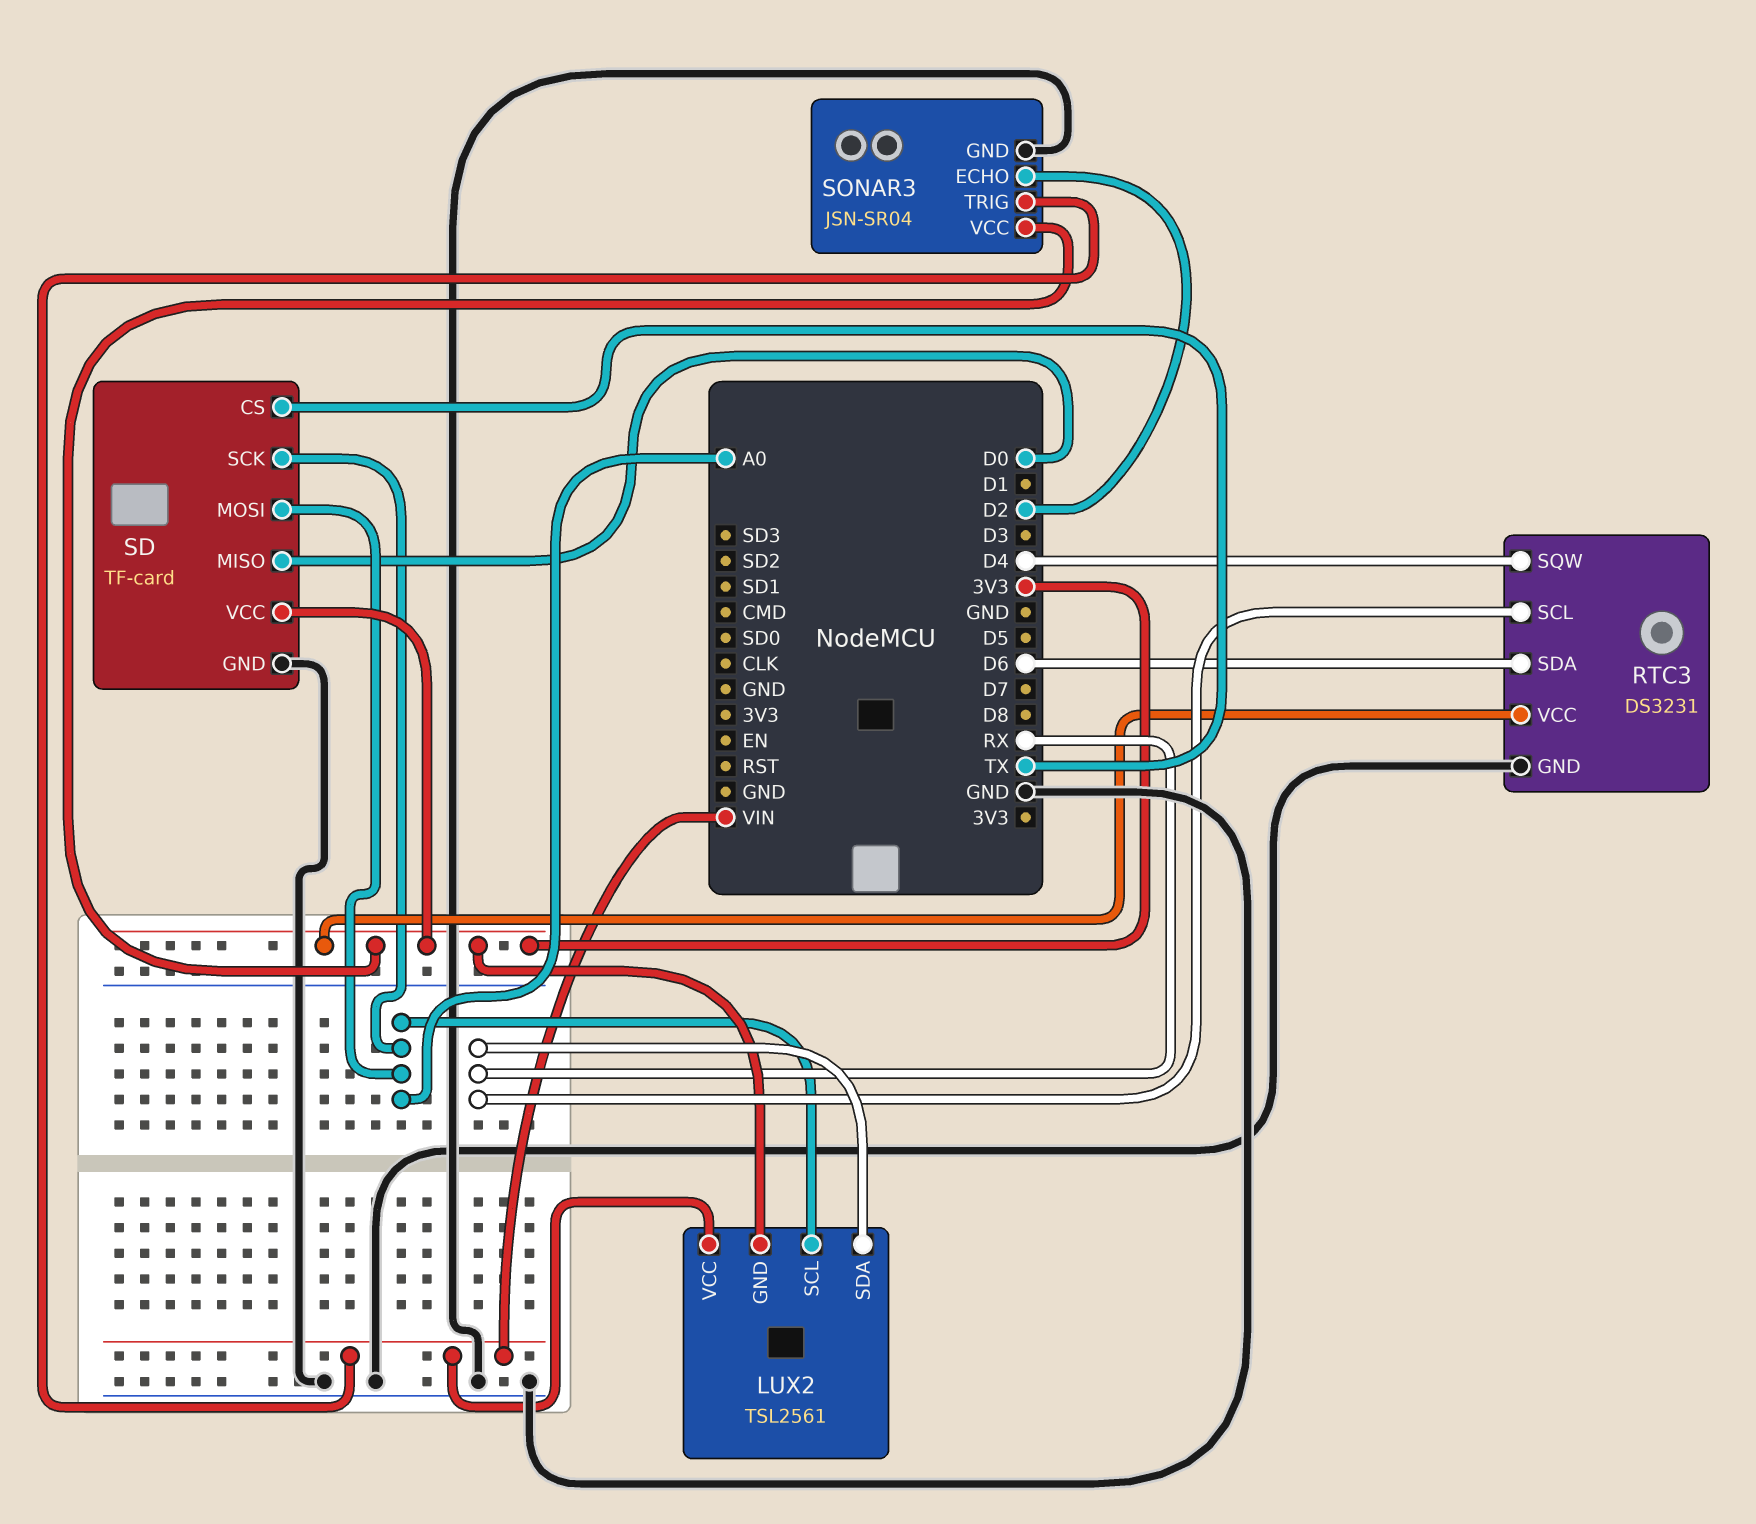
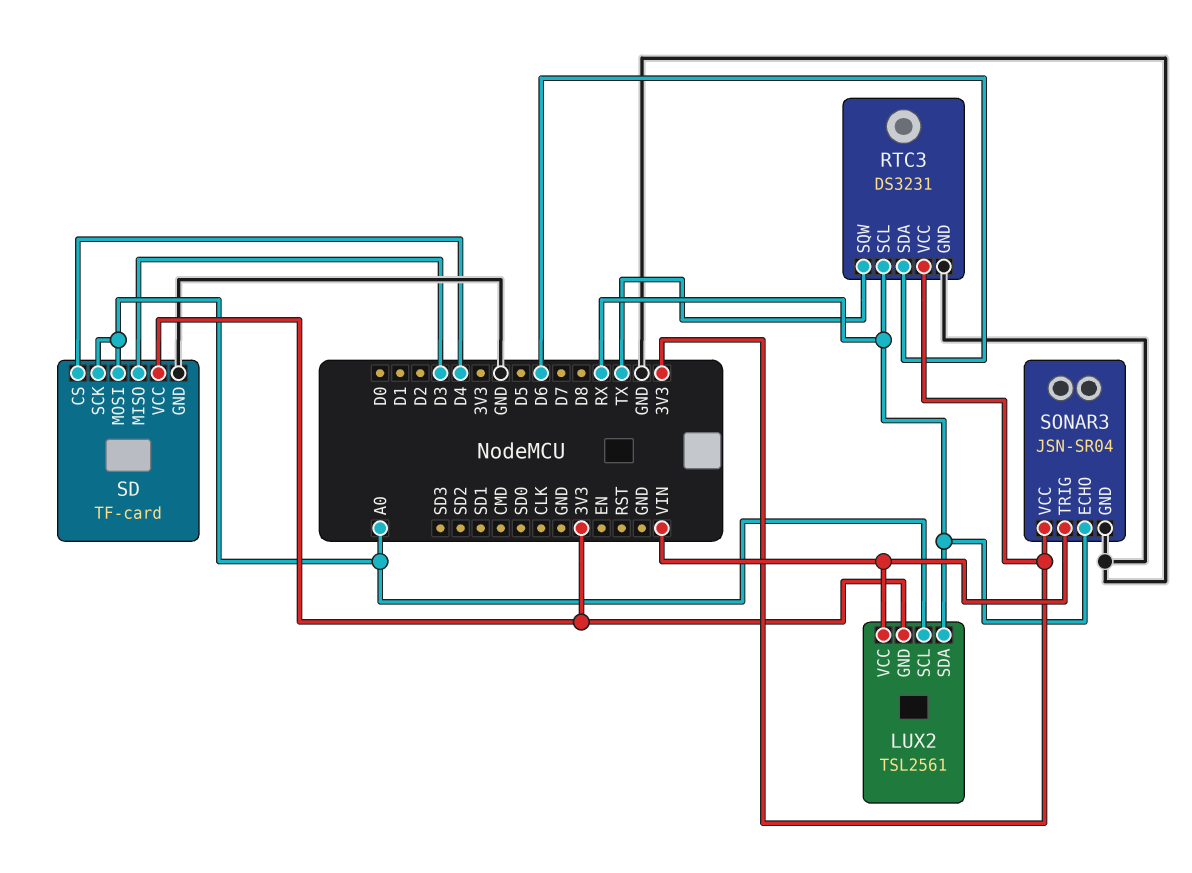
RTC3 pin SQW: D4 -> TX
SD pin CS: TX -> D4
SD pin MISO: D0 -> D3
SONAR3 pin ECHO: D2 -> RX

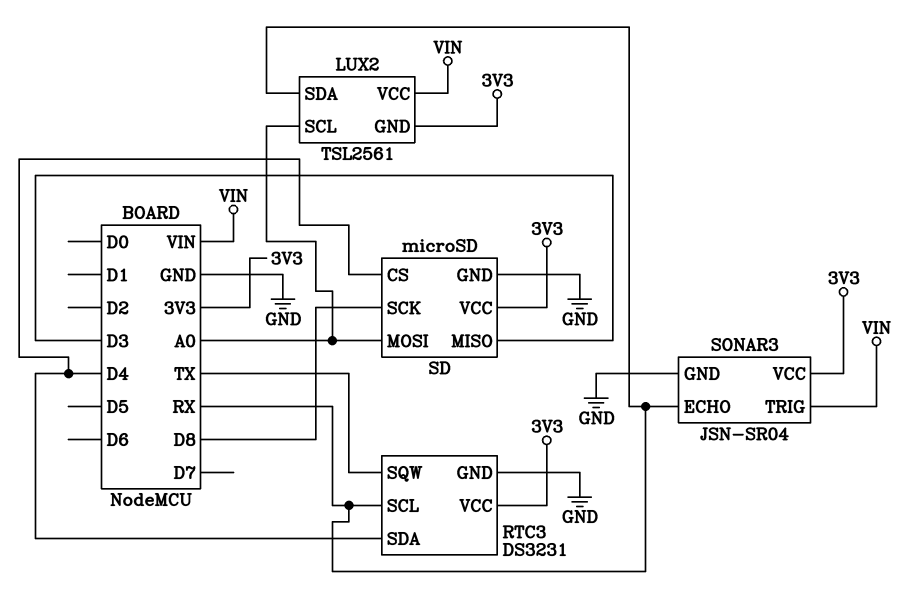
RTC3 pin SDA: D6 -> D4
SD: TF-card -> microSD
SD pin SCK: A0 -> D8

